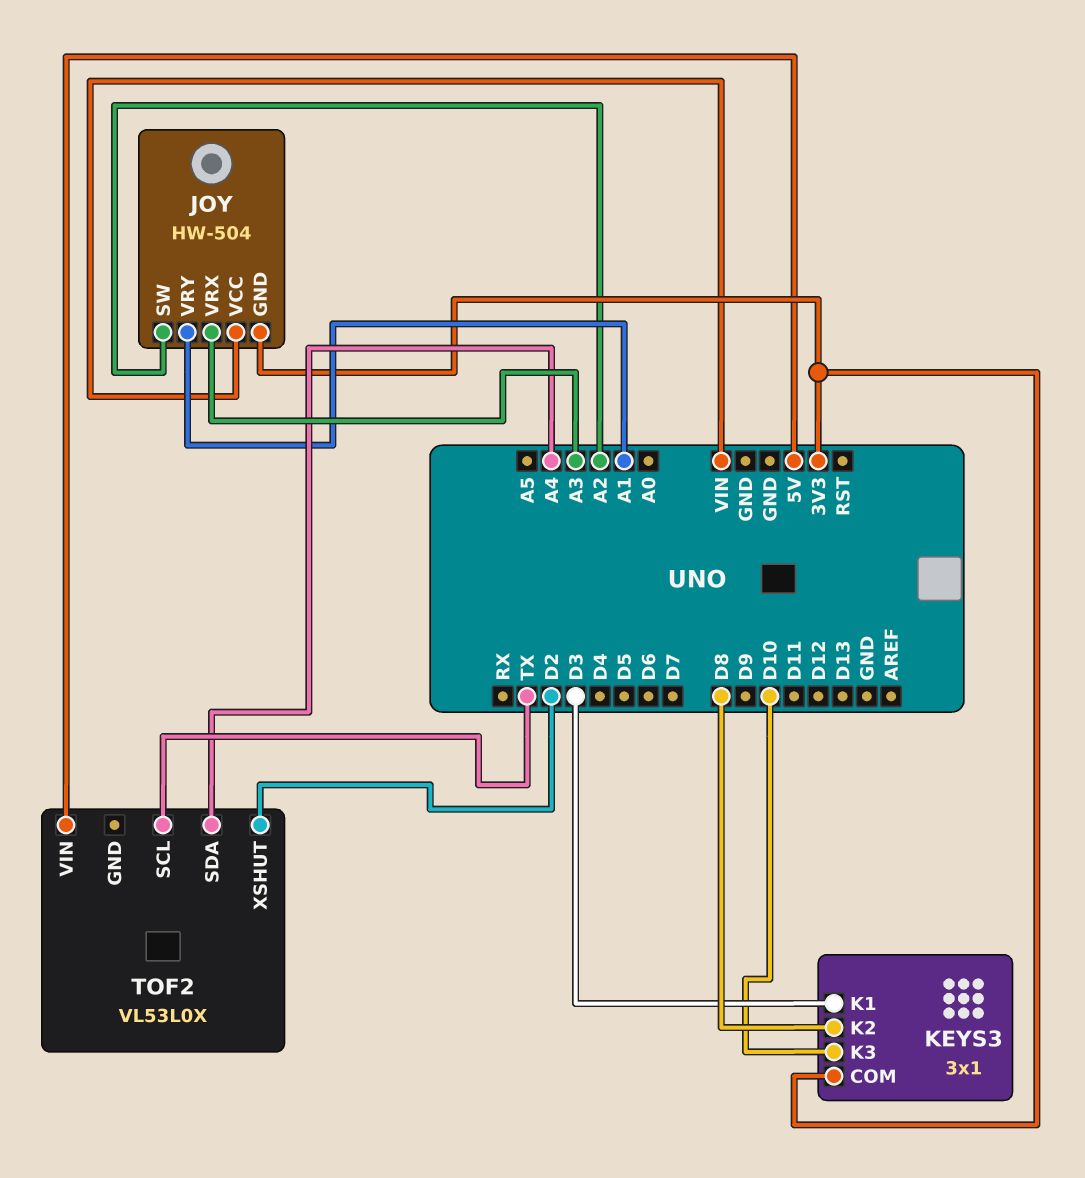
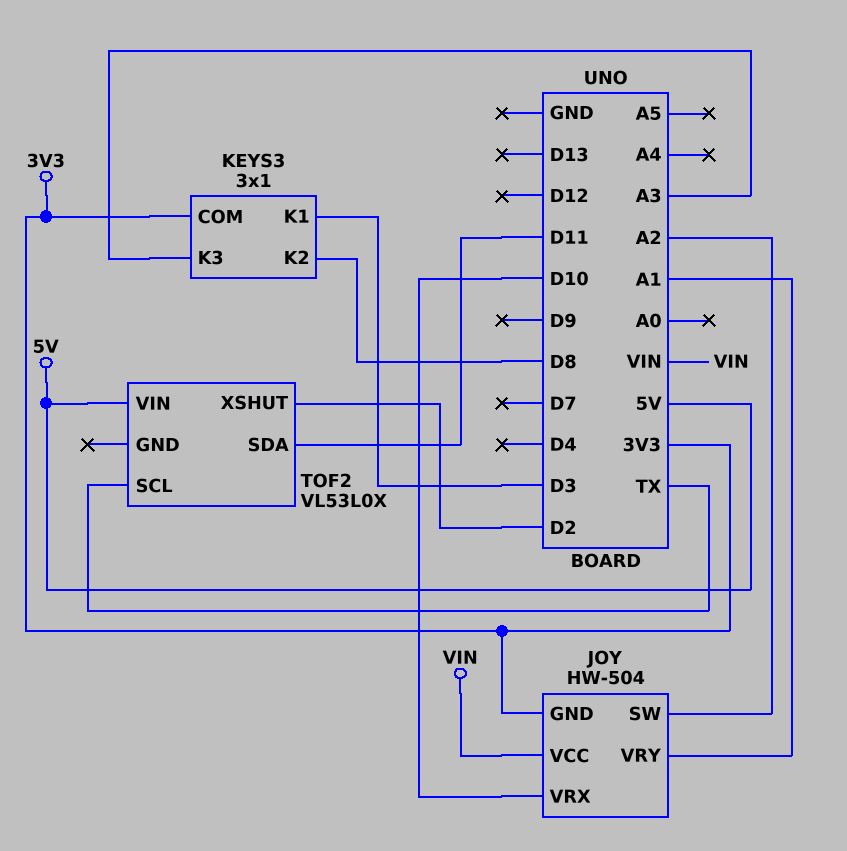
JOY pin VRX: A3 -> D10
KEYS3 pin K3: D10 -> A3
TOF2 pin SDA: A4 -> D11

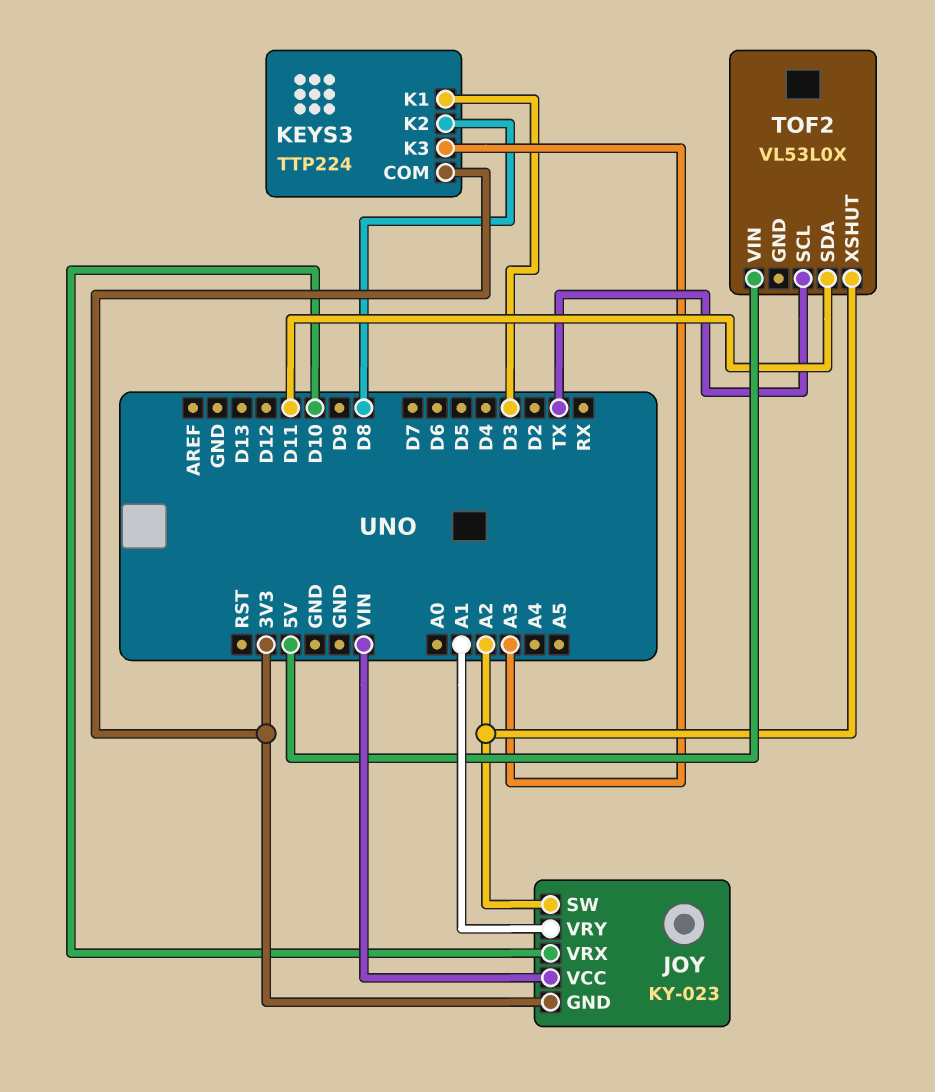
JOY: HW-504 -> KY-023
KEYS3: 3x1 -> TTP224
TOF2 pin XSHUT: D2 -> A2

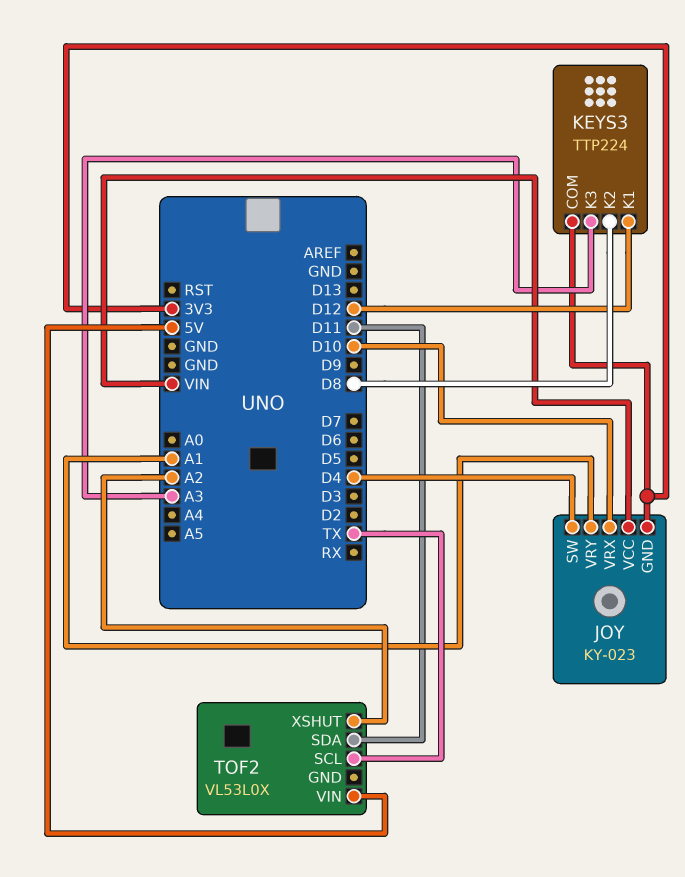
JOY pin SW: A2 -> D4
KEYS3 pin K1: D3 -> D12

